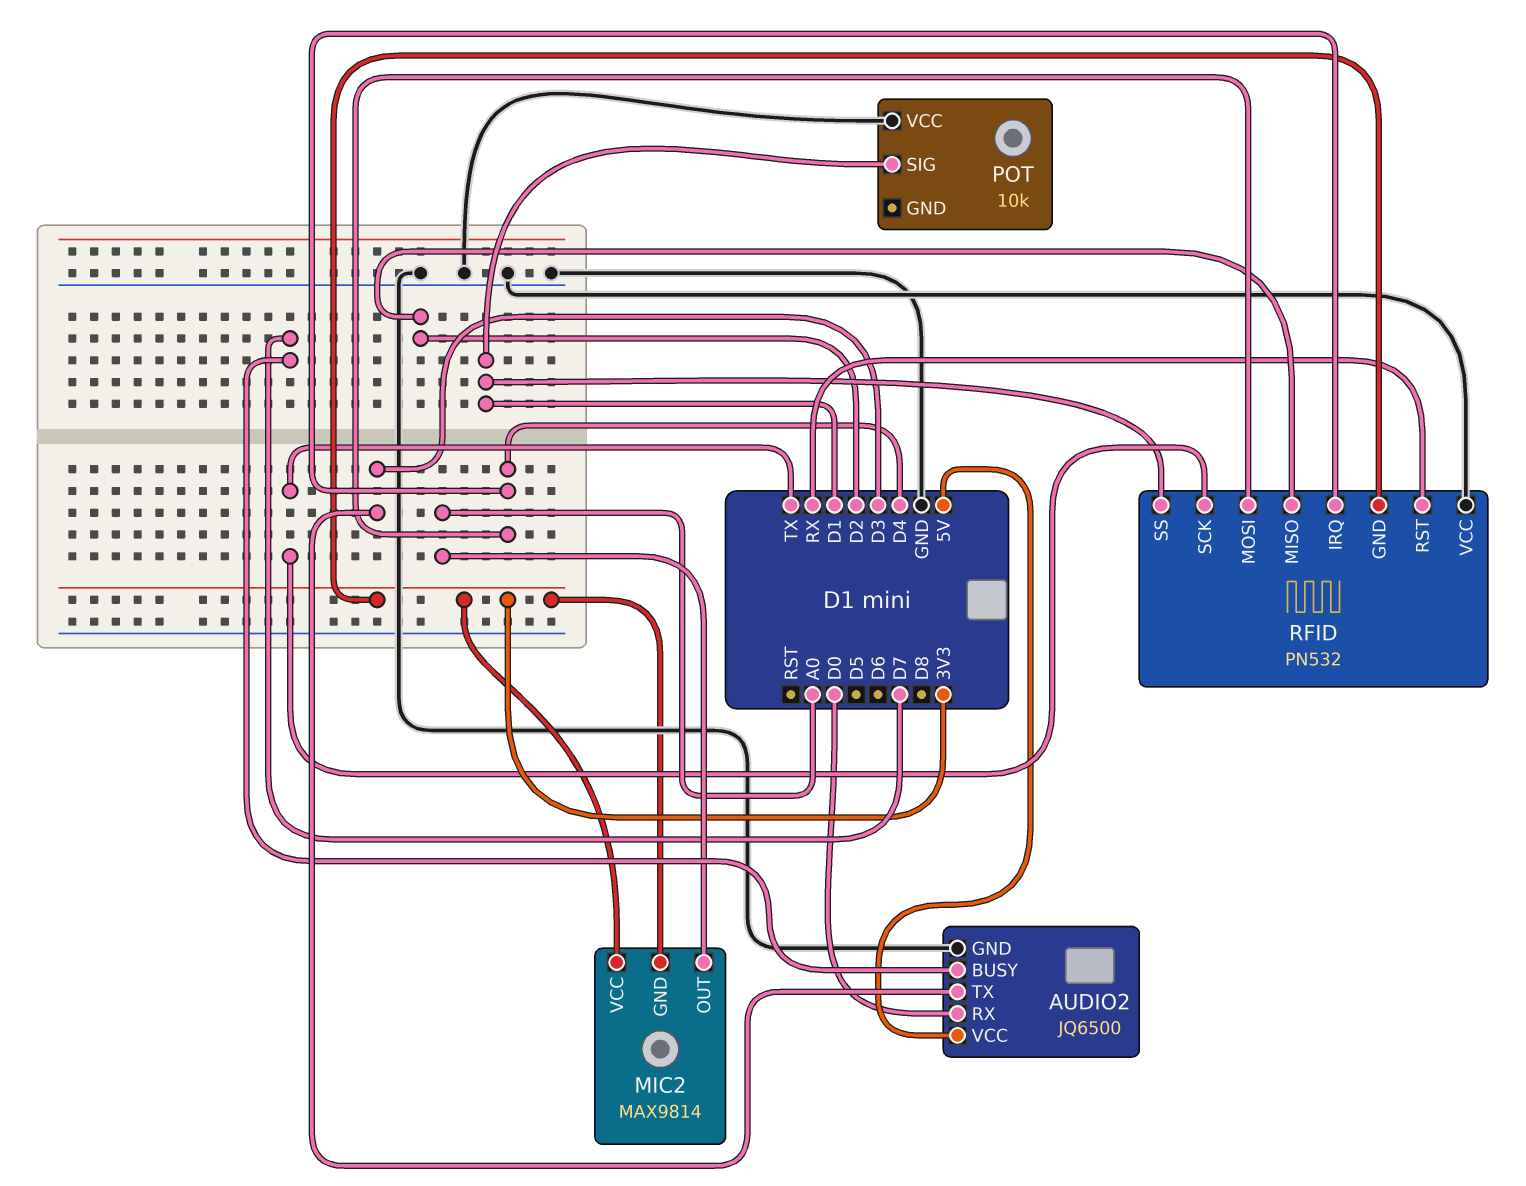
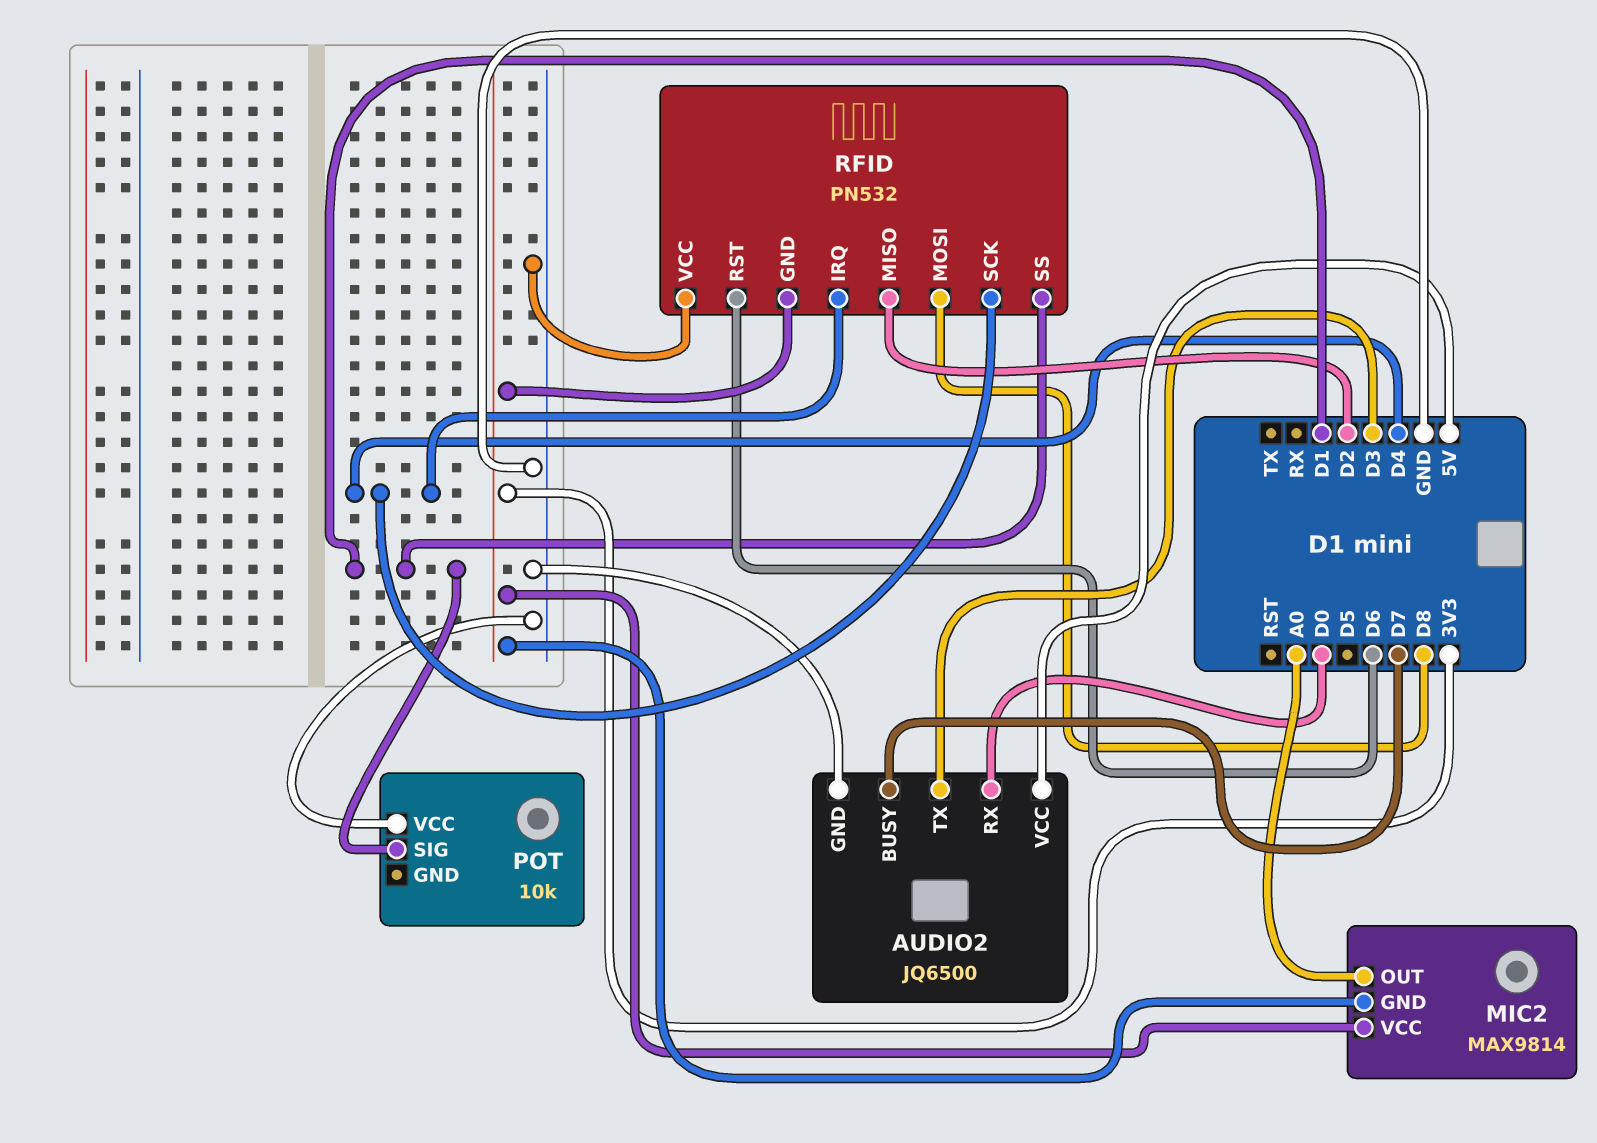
RFID pin MOSI: D4 -> D8
RFID pin RST: RX -> D6
RFID pin SCK: TX -> D4

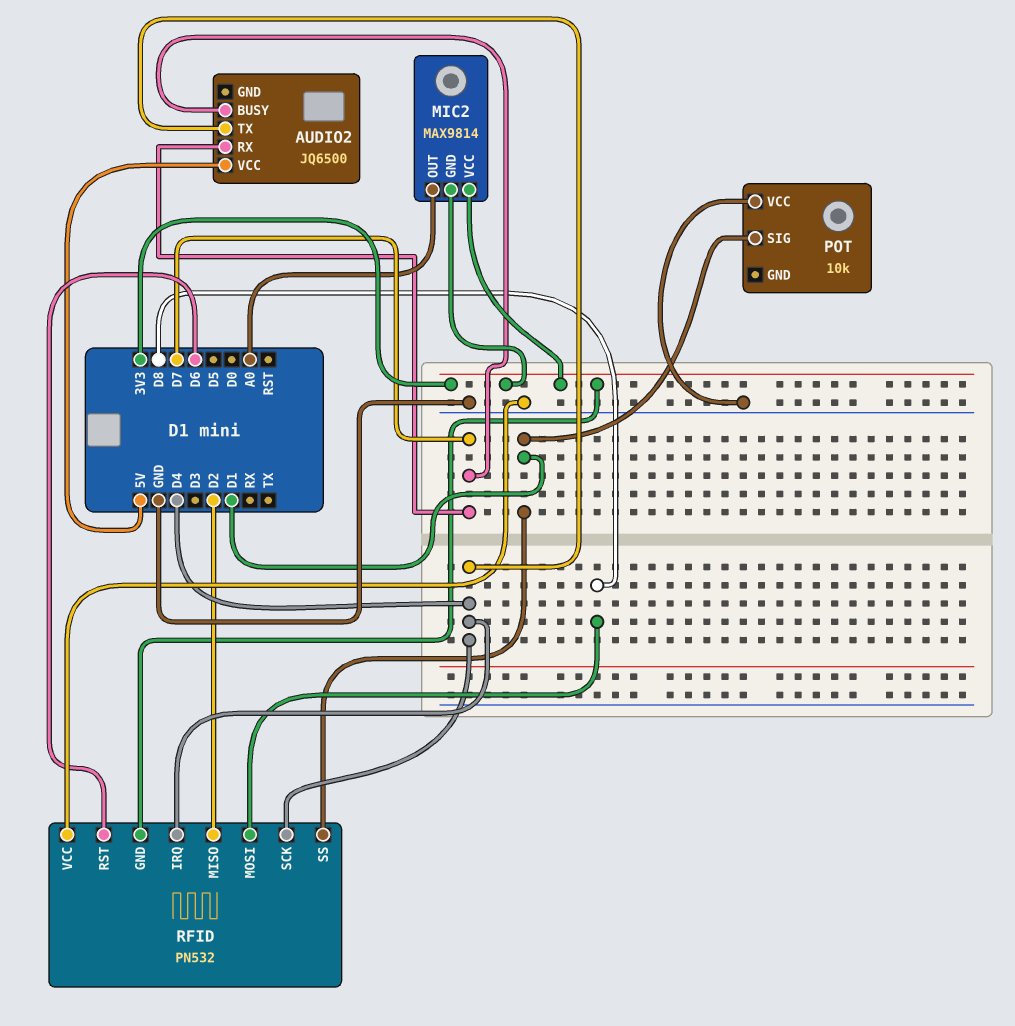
AUDIO2 pin GND: GND -> none
AUDIO2 pin RX: D0 -> D7
AUDIO2 pin TX: D3 -> D4

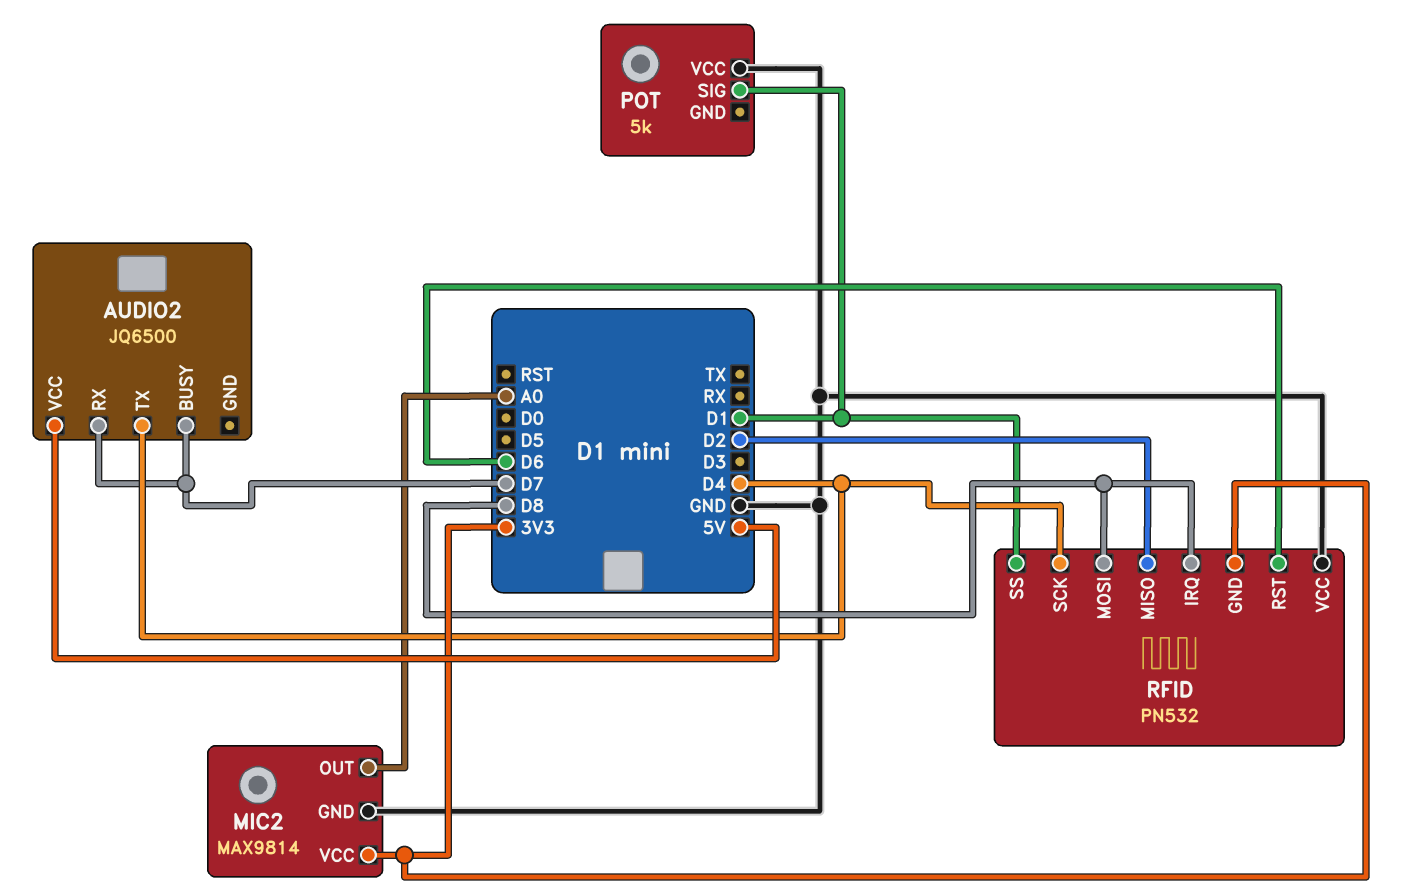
MIC2 pin GND: 3V3 -> GND
POT: 10k -> 5k
RFID pin IRQ: D4 -> D8

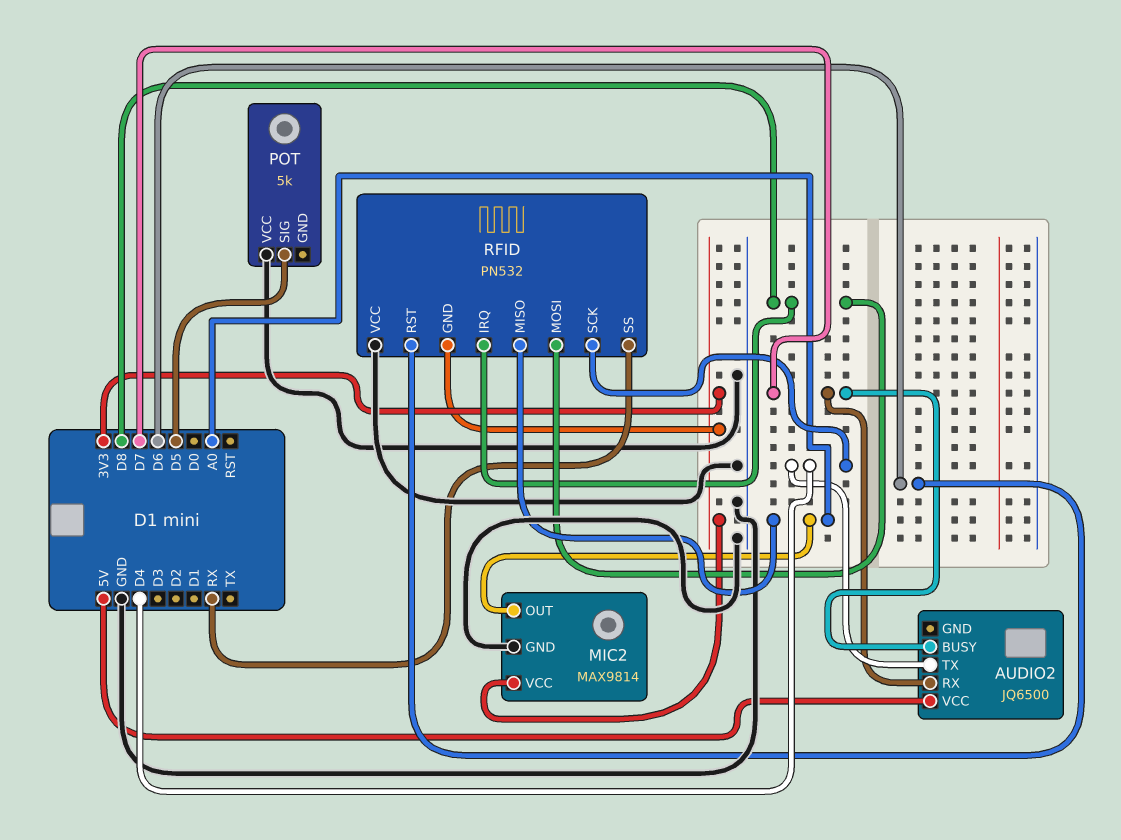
POT pin SIG: D1 -> D5
RFID pin MISO: D2 -> A0
RFID pin SS: D1 -> RX

